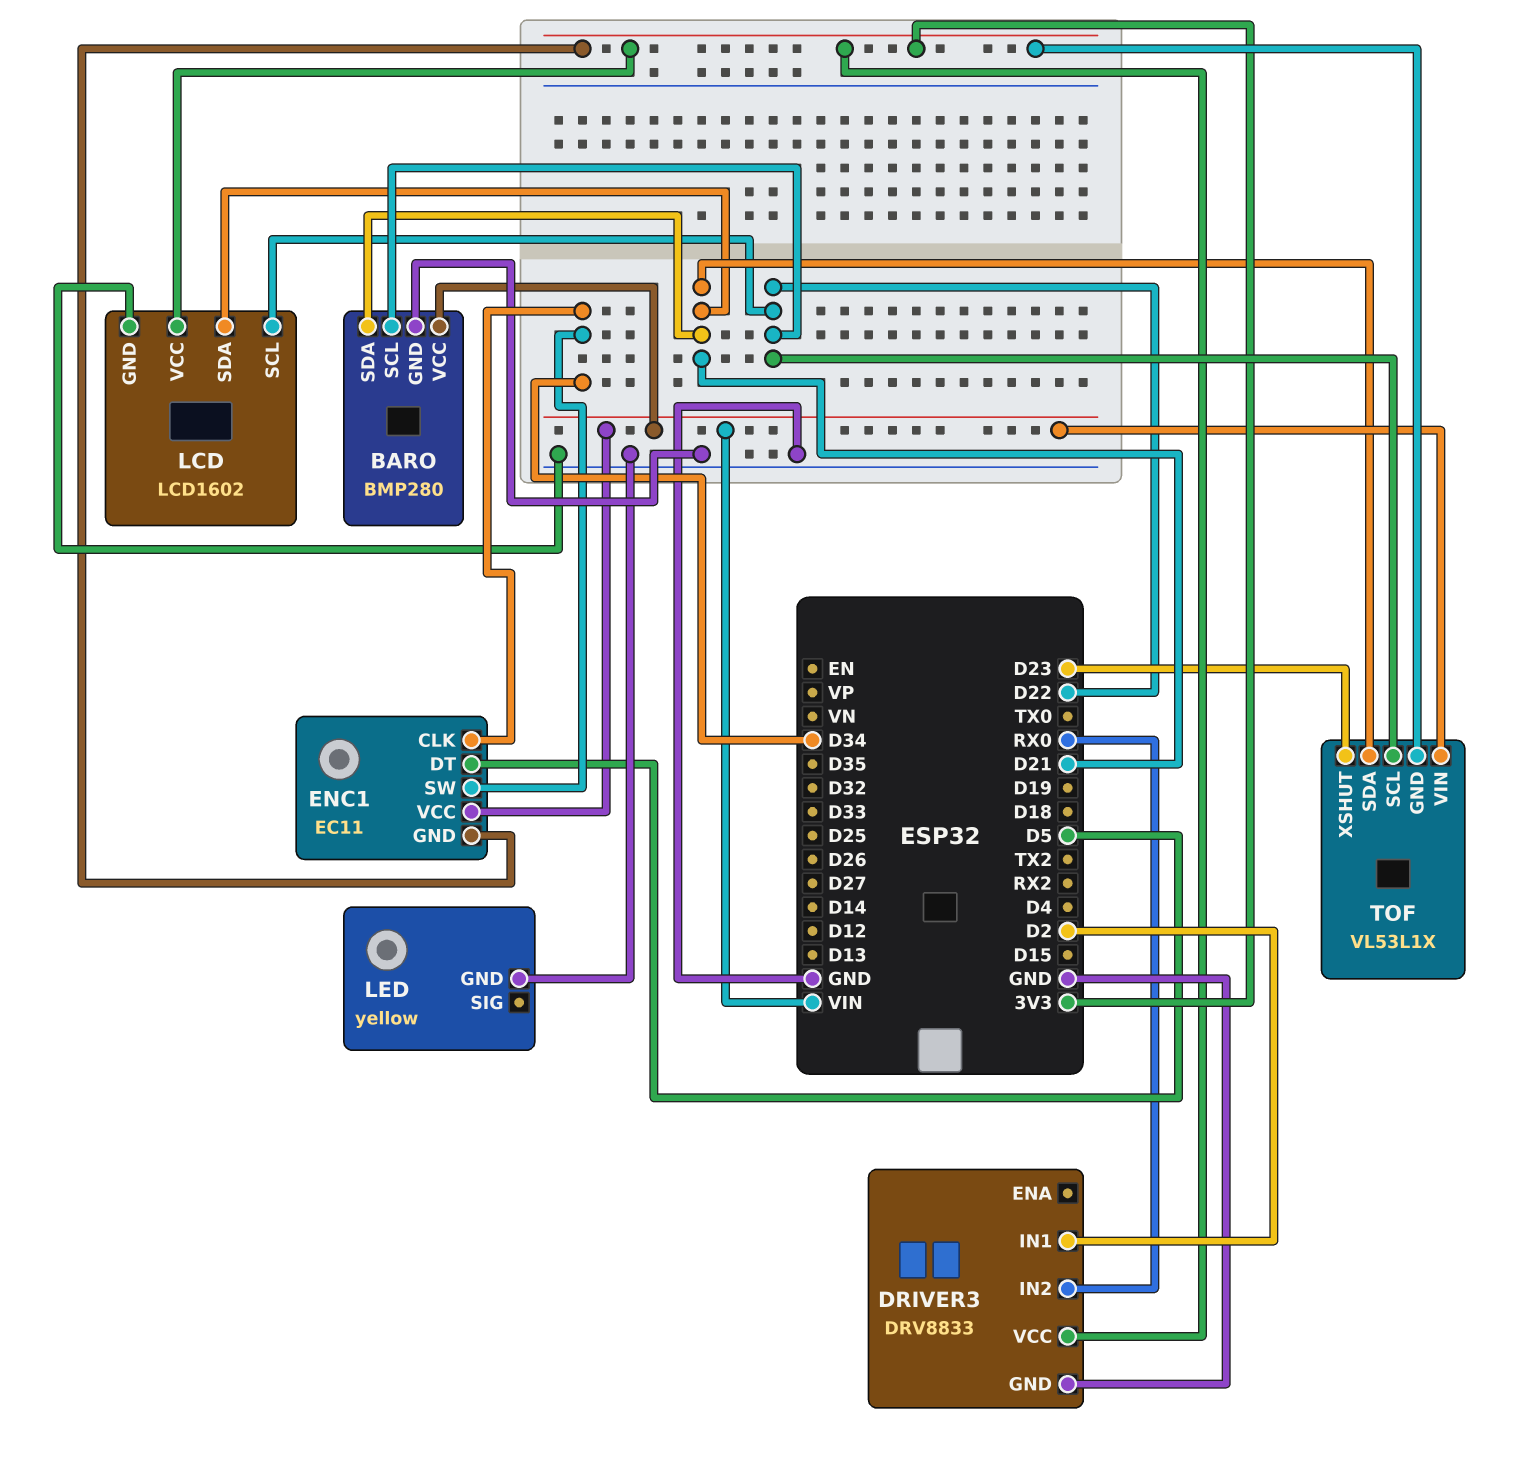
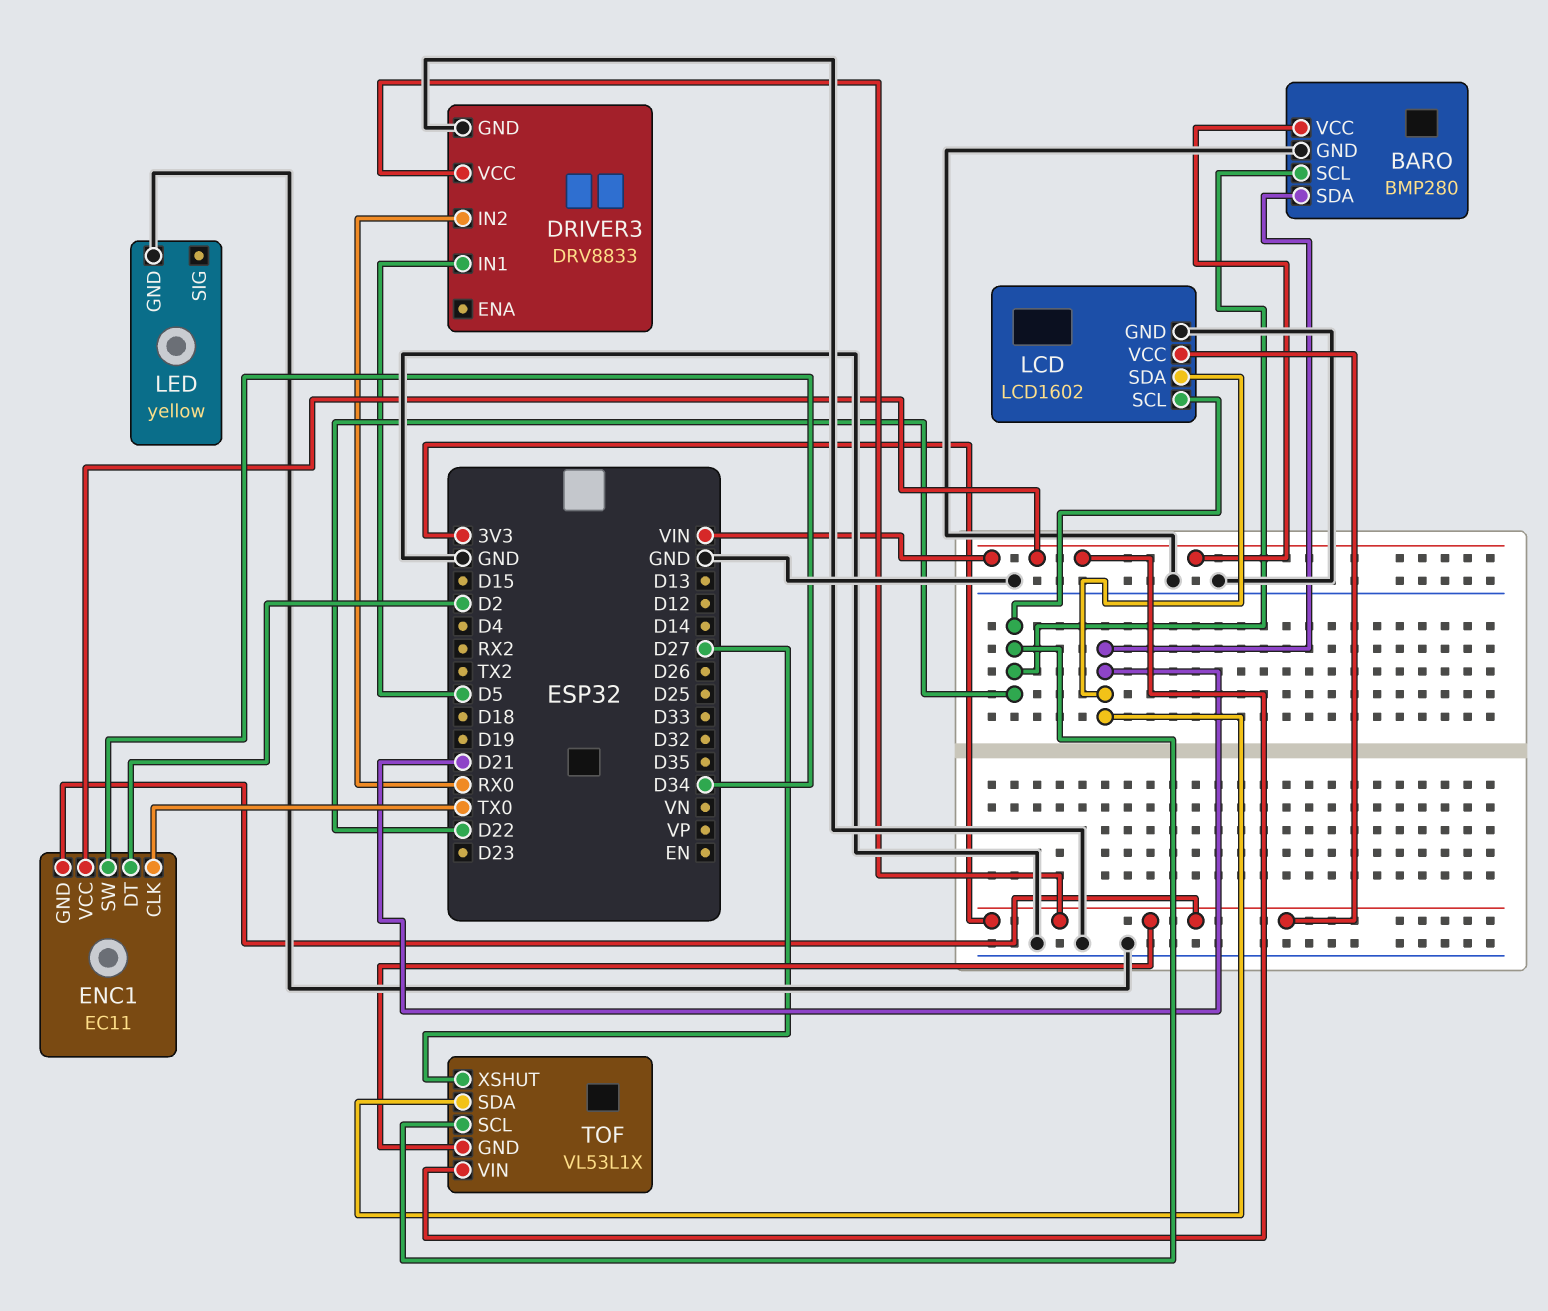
DRIVER3 pin IN1: D2 -> D5
ENC1 pin CLK: D34 -> TX0
ENC1 pin DT: D5 -> D2
TOF pin XSHUT: D23 -> D27

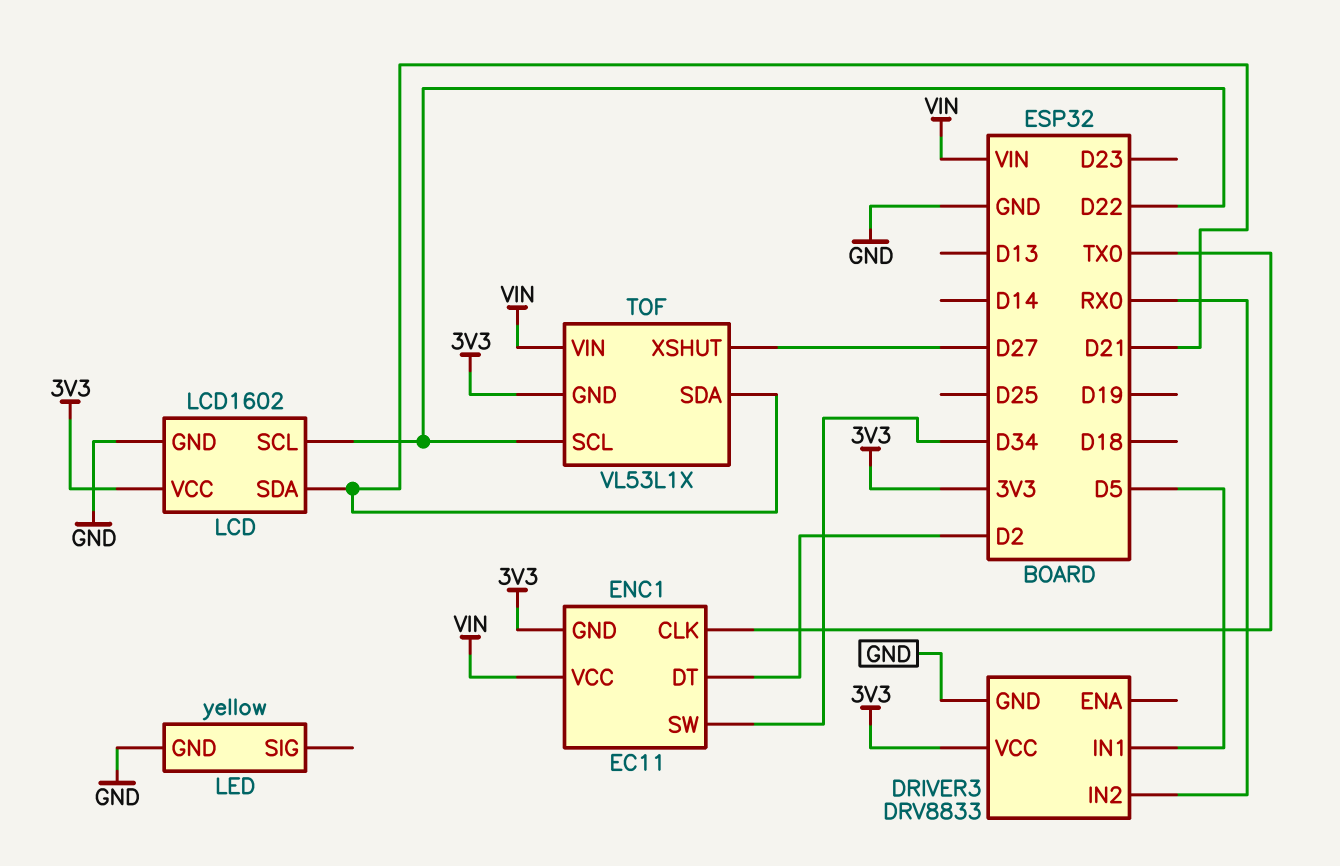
BARO: BMP280 -> none
BARO pin GND: GND -> none
BARO pin SCL: D22 -> none
BARO pin SDA: D21 -> none
BARO pin VCC: VIN -> none

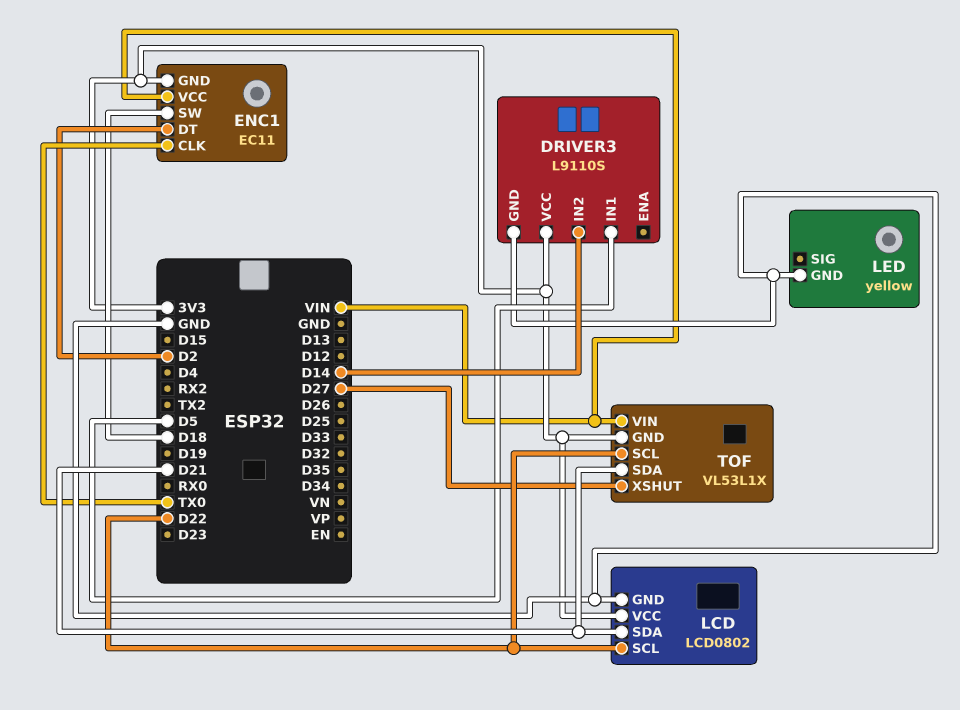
DRIVER3: DRV8833 -> L9110S
DRIVER3 pin IN2: RX0 -> D14
ENC1 pin SW: D34 -> D18
LCD: LCD1602 -> LCD0802

